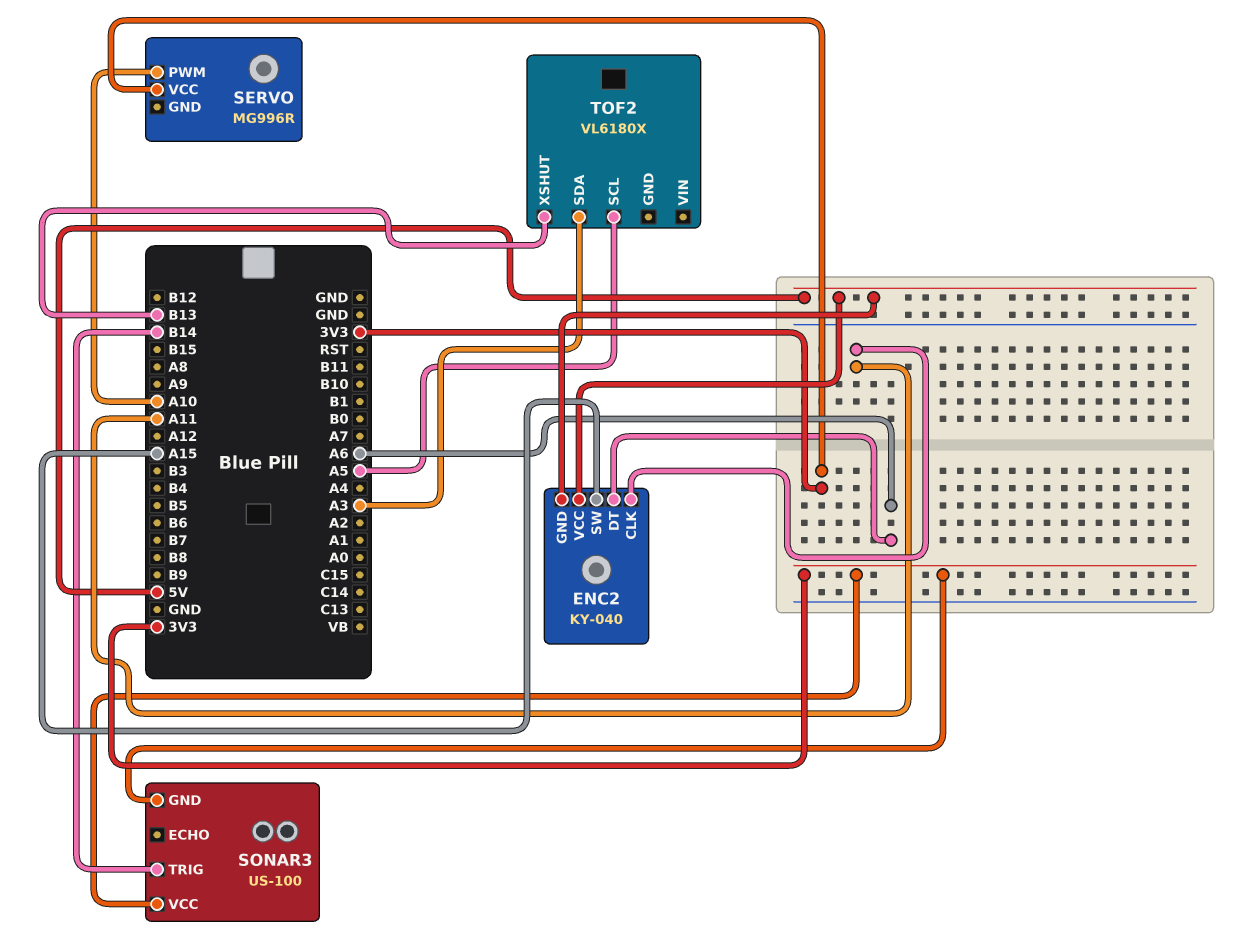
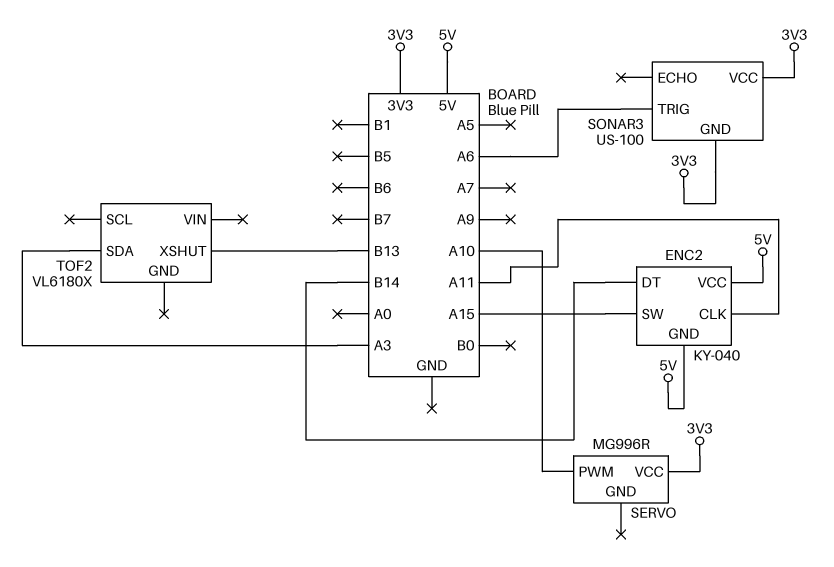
ENC2 pin DT: A6 -> B14
SONAR3 pin TRIG: B14 -> A6
TOF2 pin SCL: A5 -> none

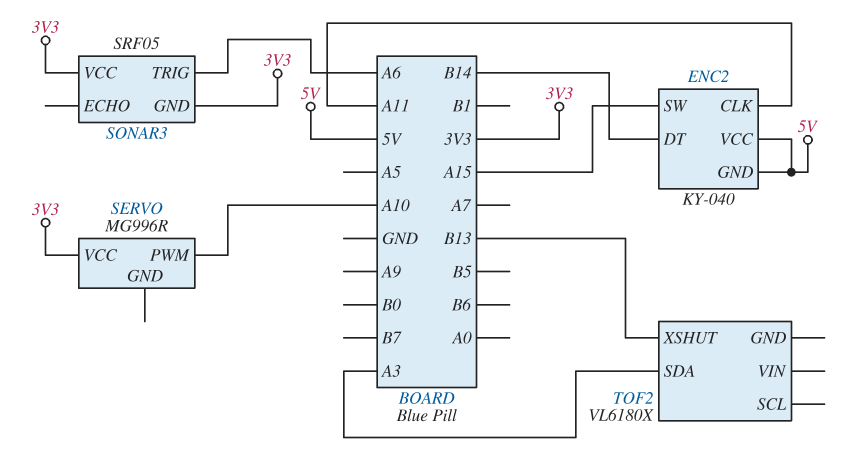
SONAR3: US-100 -> SRF05

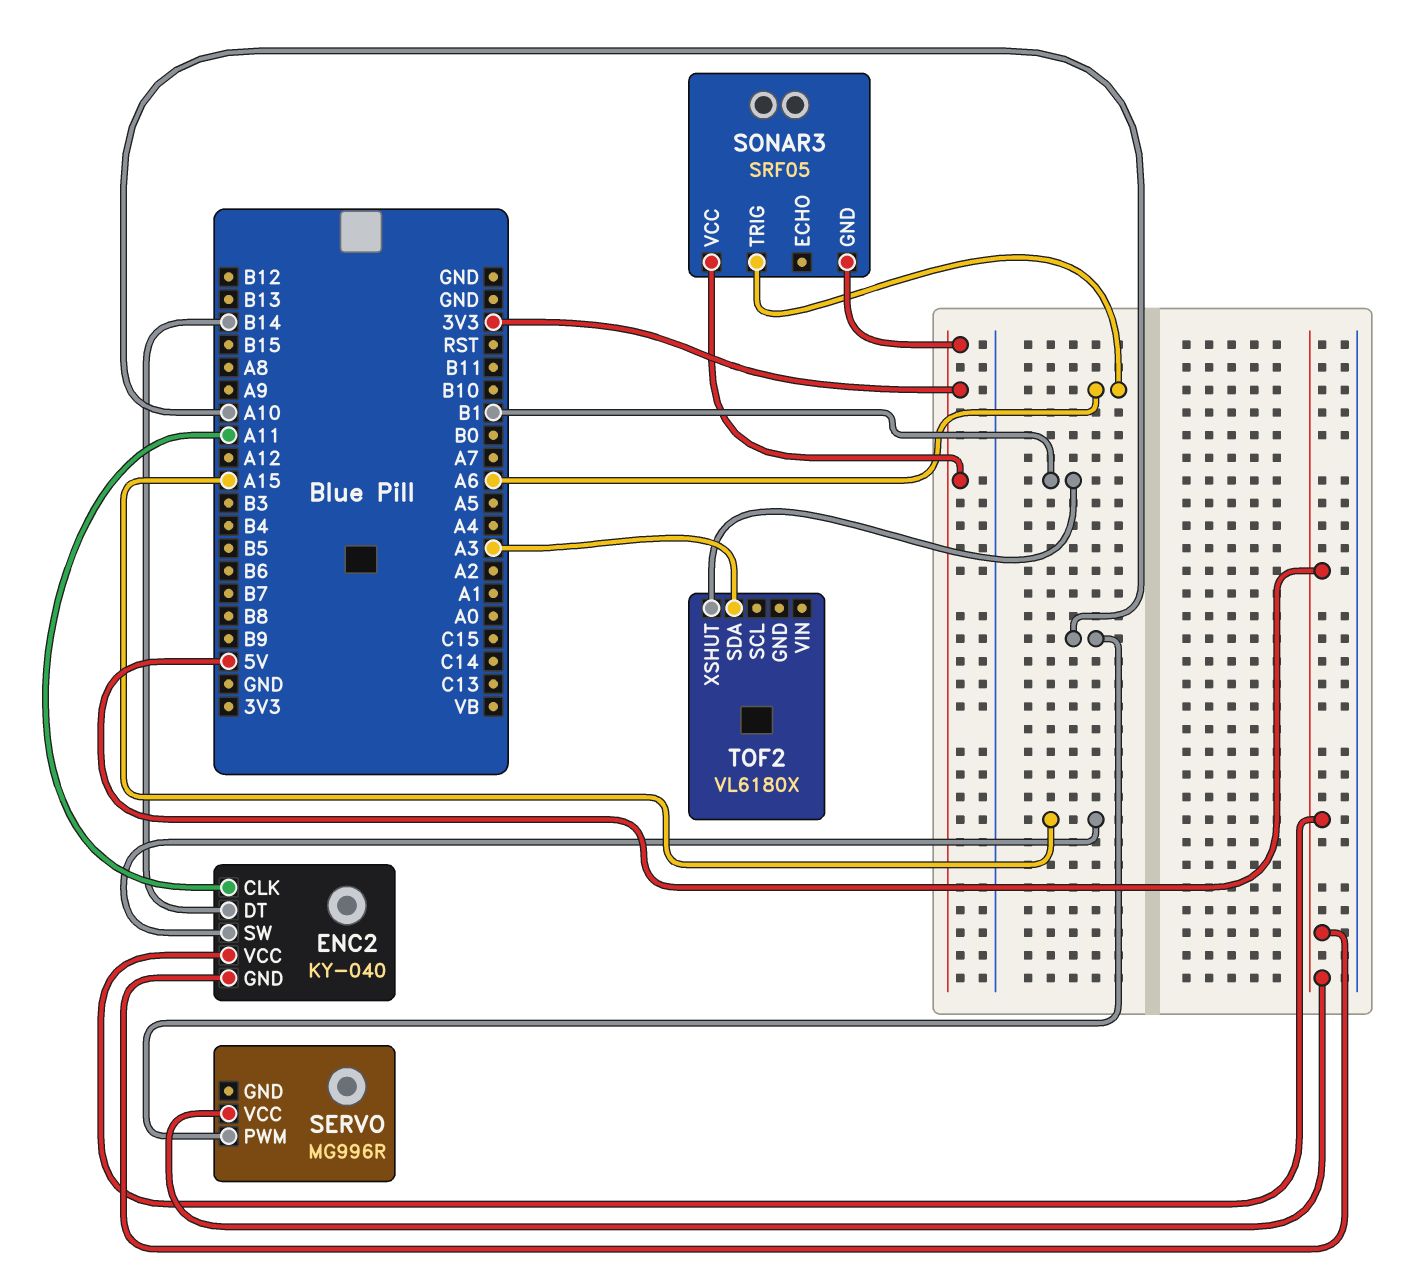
SERVO pin VCC: 3V3 -> 5V
TOF2 pin XSHUT: B13 -> B1

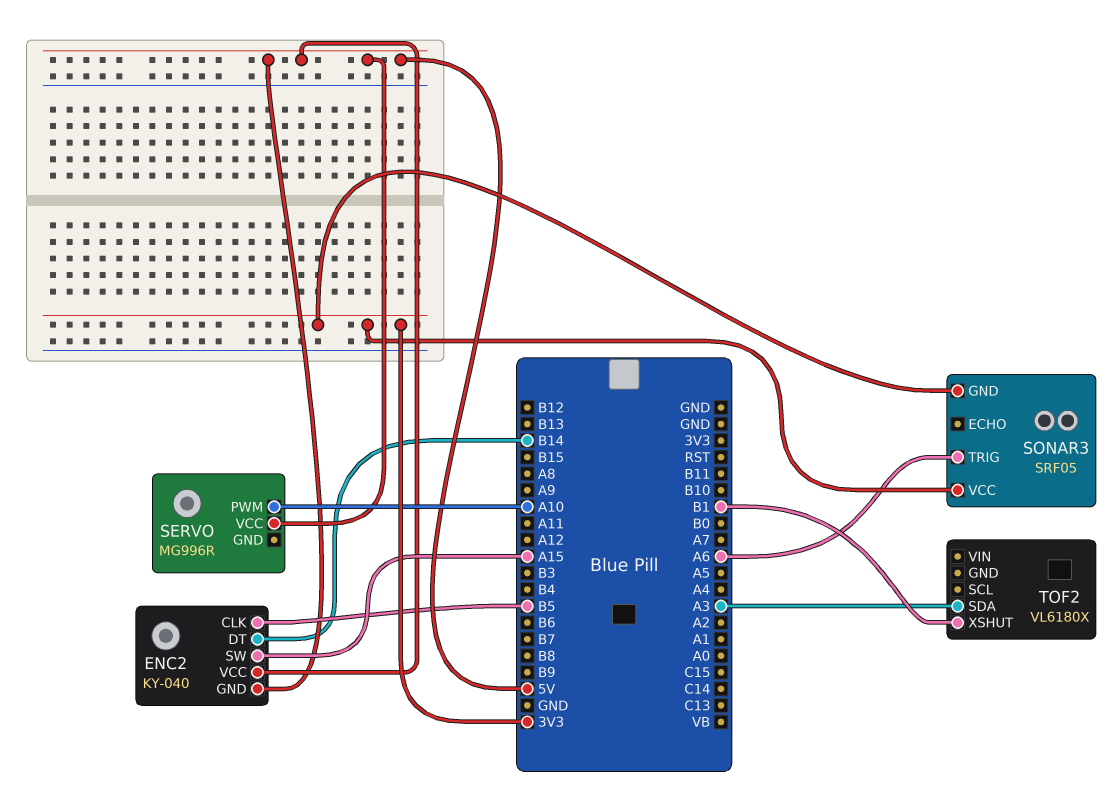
ENC2 pin CLK: A11 -> B5

